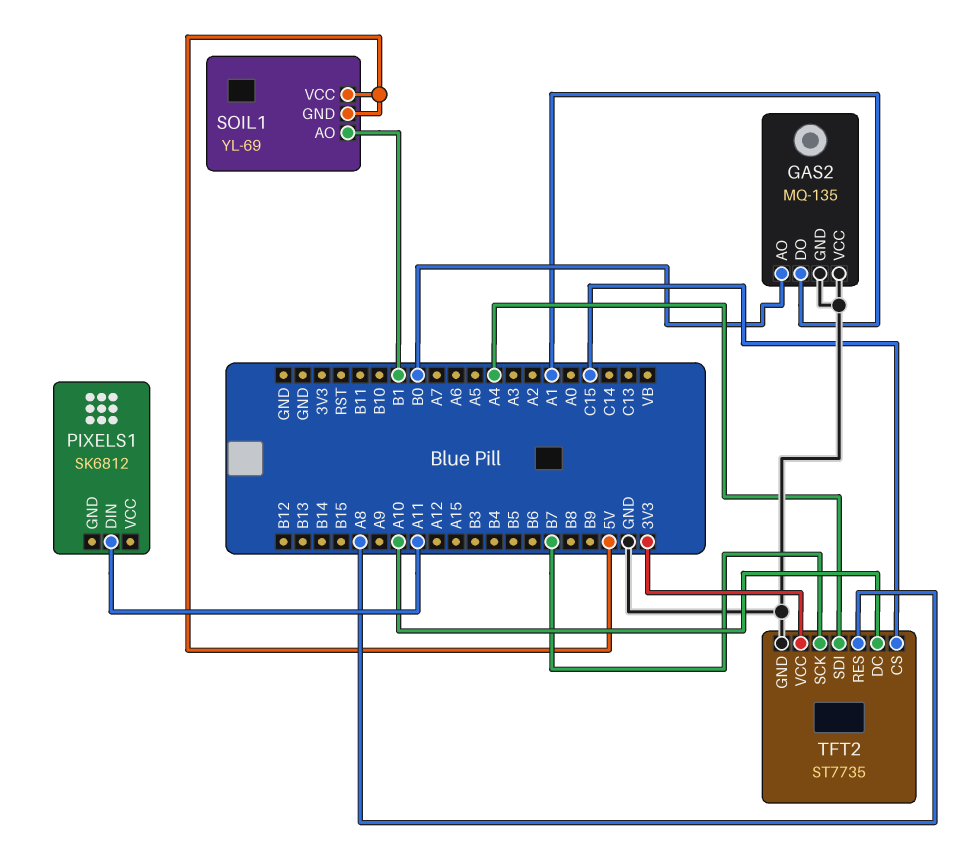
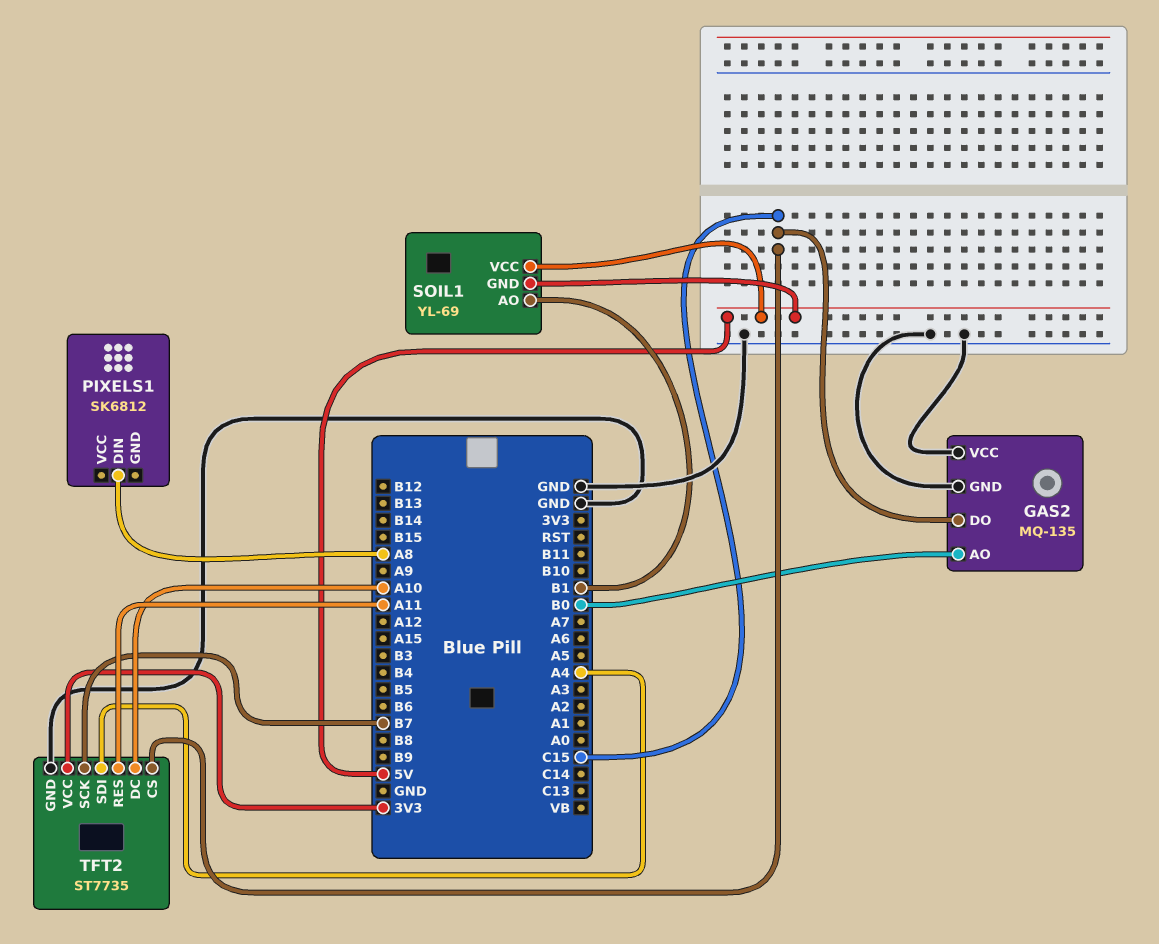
GAS2 pin DO: A1 -> C15
PIXELS1 pin DIN: A11 -> A8
TFT2 pin RES: A8 -> A11

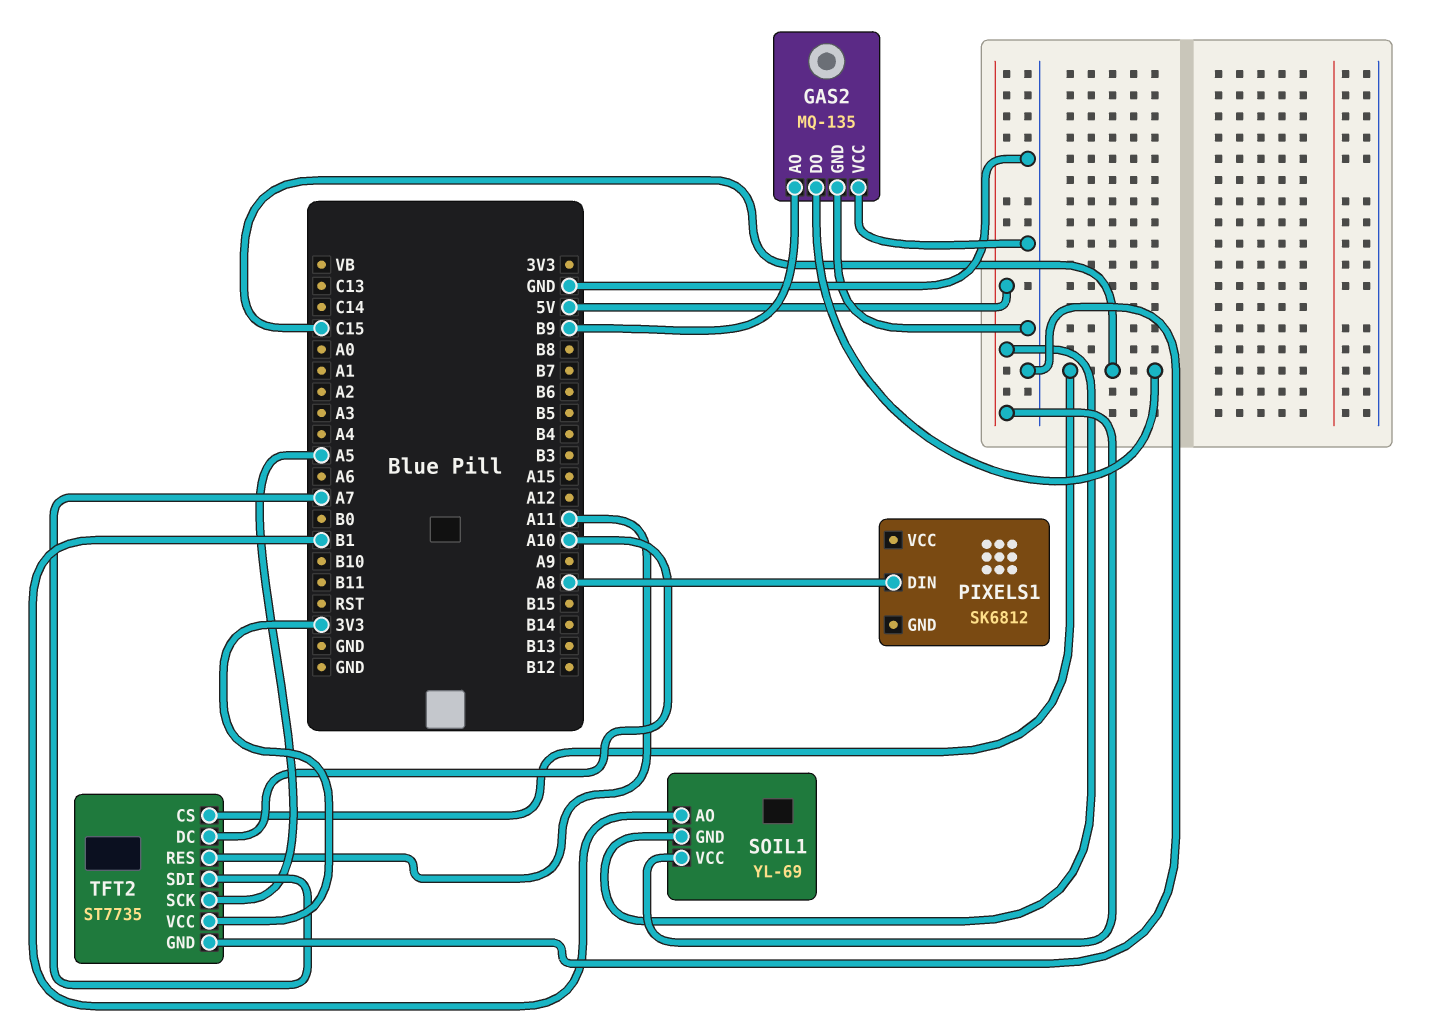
GAS2 pin AO: B0 -> B9
TFT2 pin SCK: B7 -> A5
TFT2 pin SDI: A4 -> A7

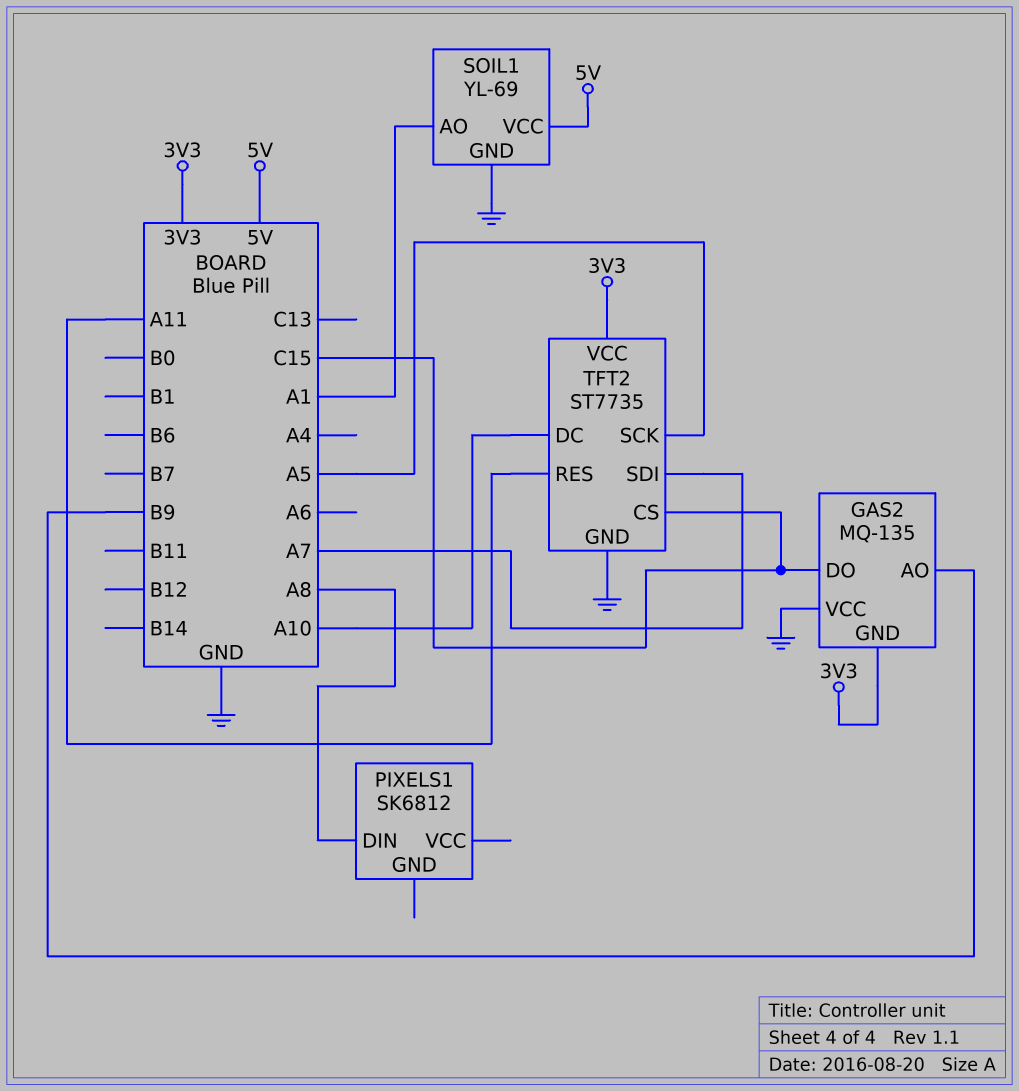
GAS2 pin GND: GND -> 3V3
SOIL1 pin AO: B1 -> A1
SOIL1 pin GND: 5V -> GND

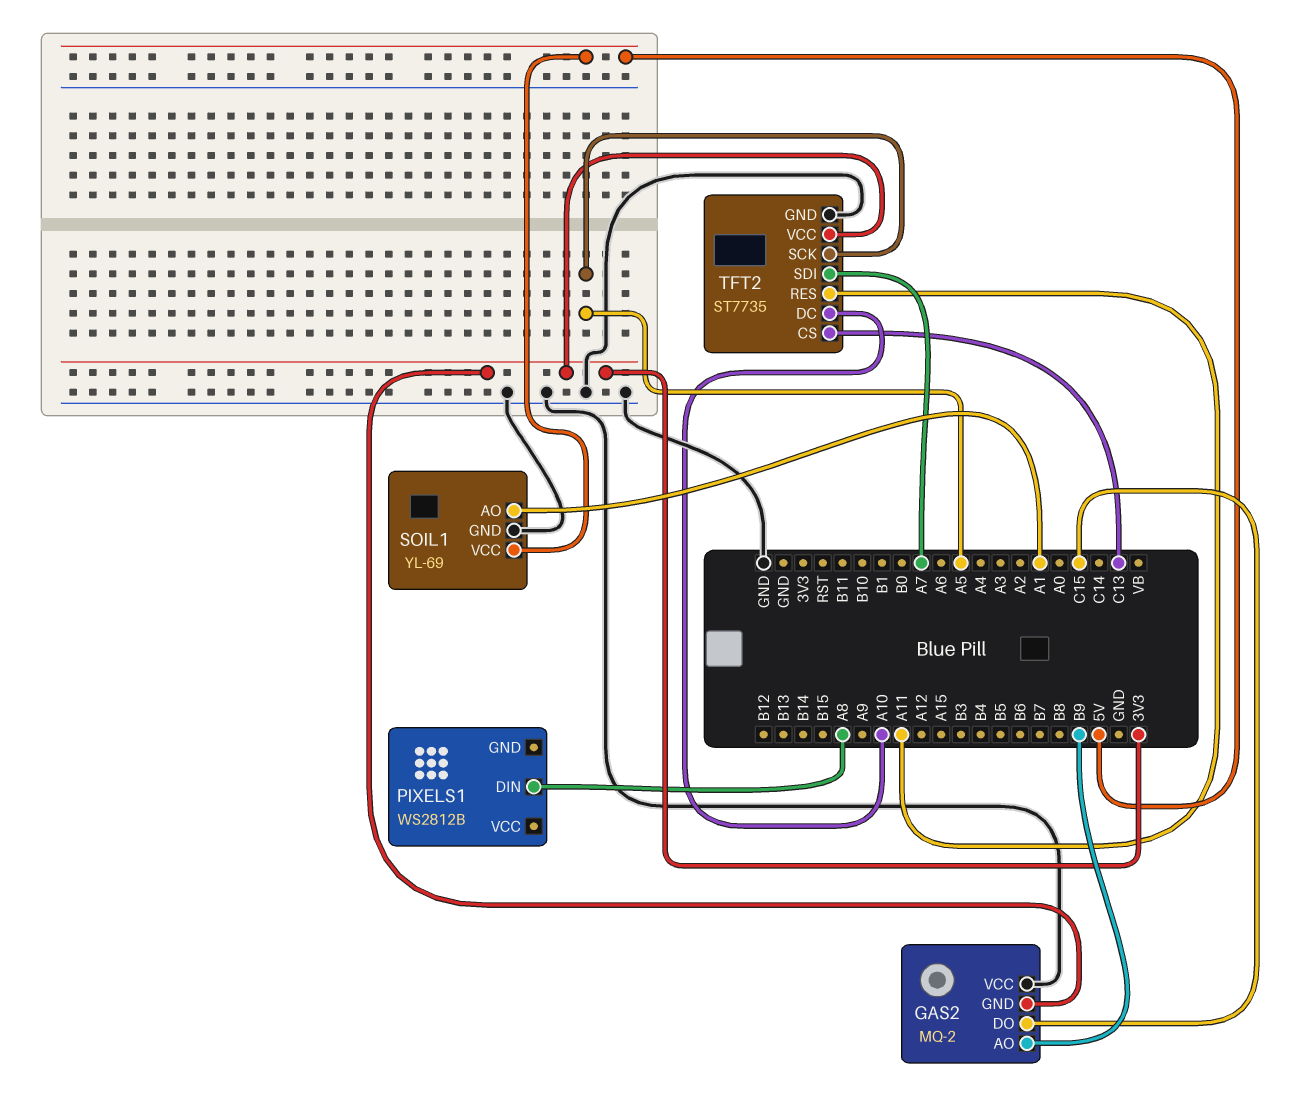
GAS2: MQ-135 -> MQ-2
PIXELS1: SK6812 -> WS2812B
TFT2 pin CS: C15 -> C13

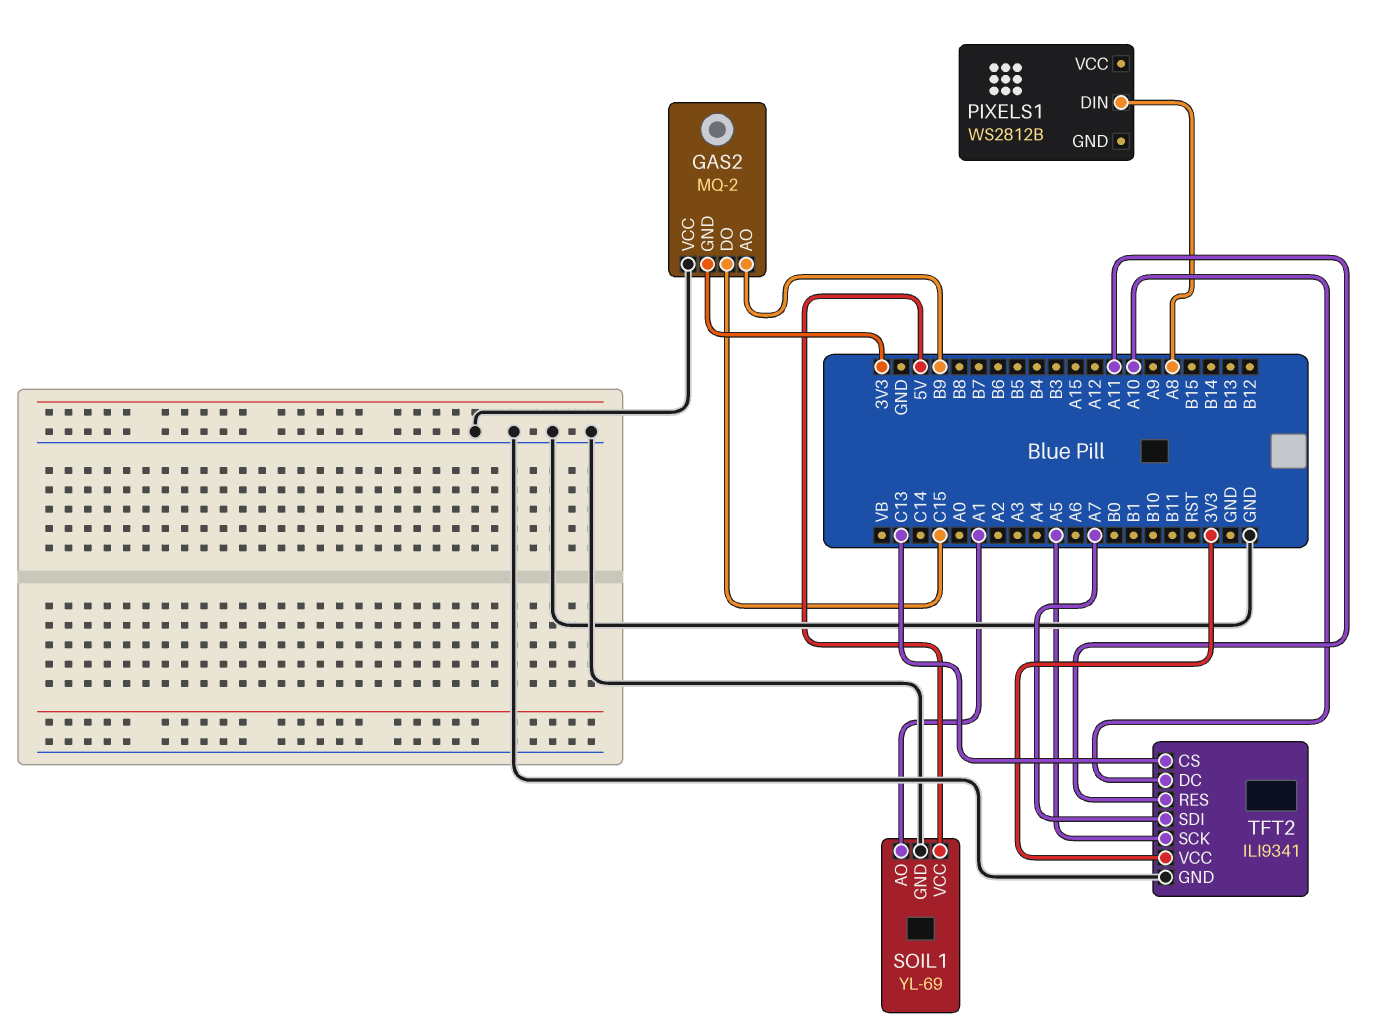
TFT2: ST7735 -> ILI9341

